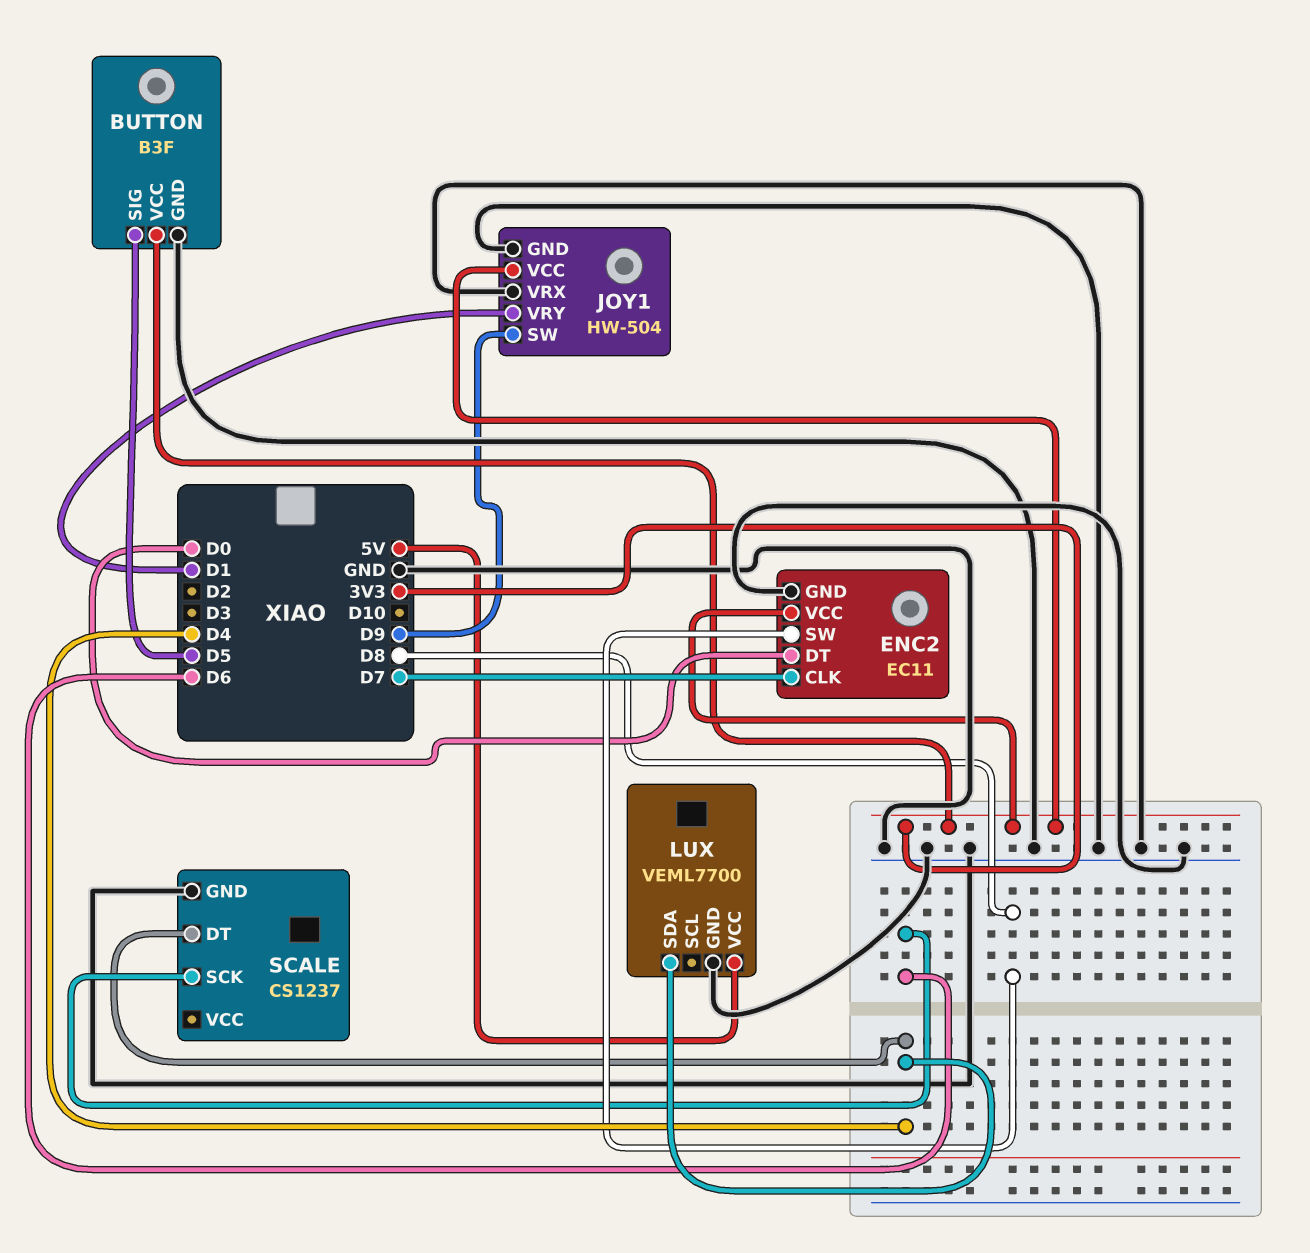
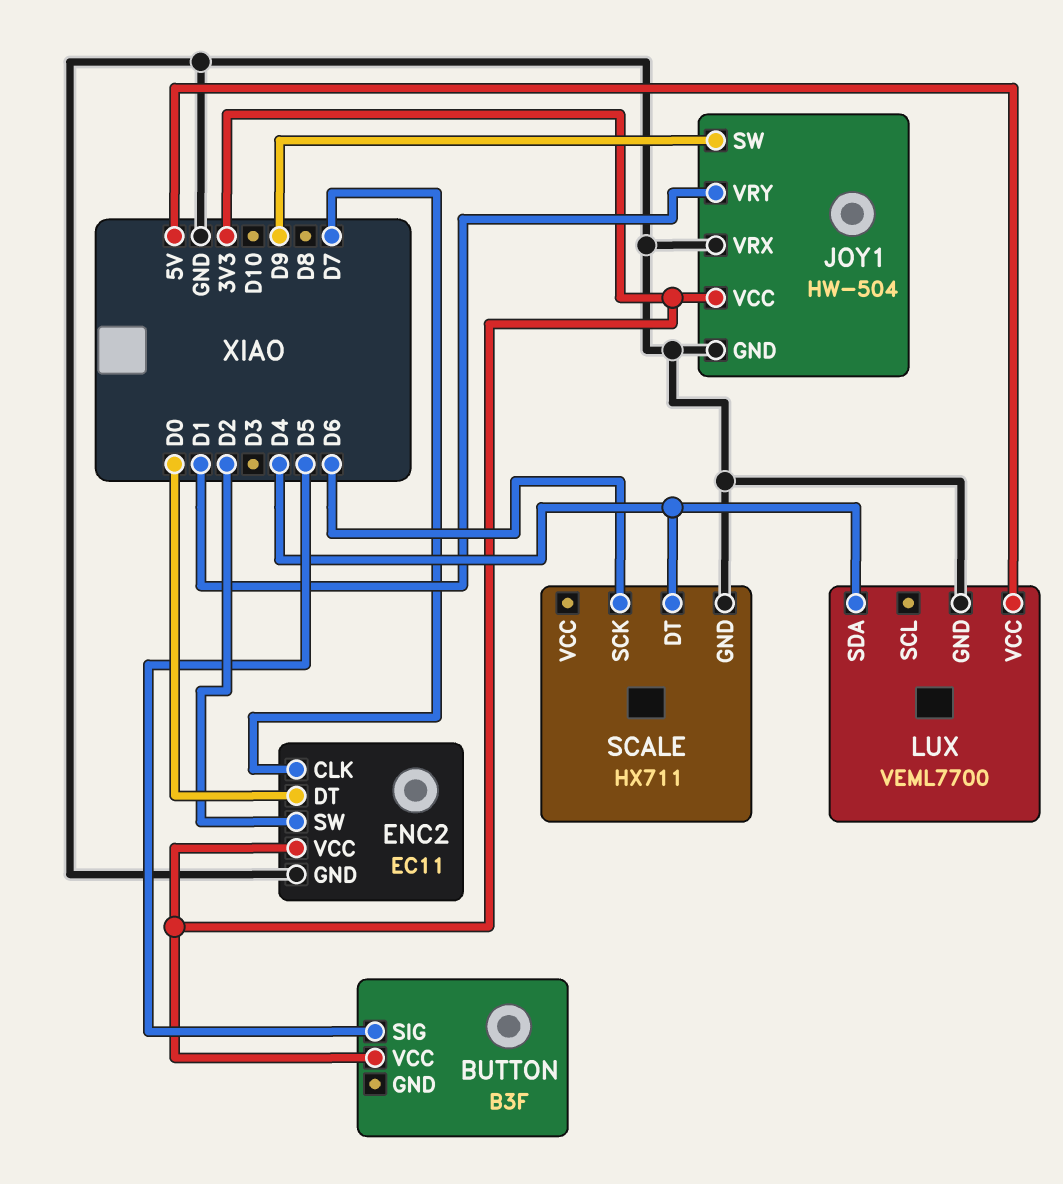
BUTTON pin GND: GND -> none
ENC2 pin SW: D8 -> D2
SCALE: CS1237 -> HX711

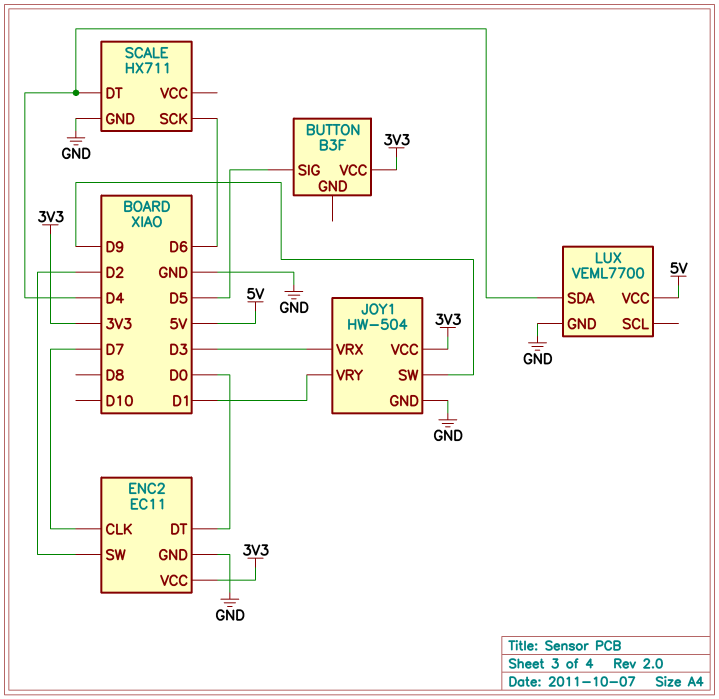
JOY1 pin VRX: GND -> D3

